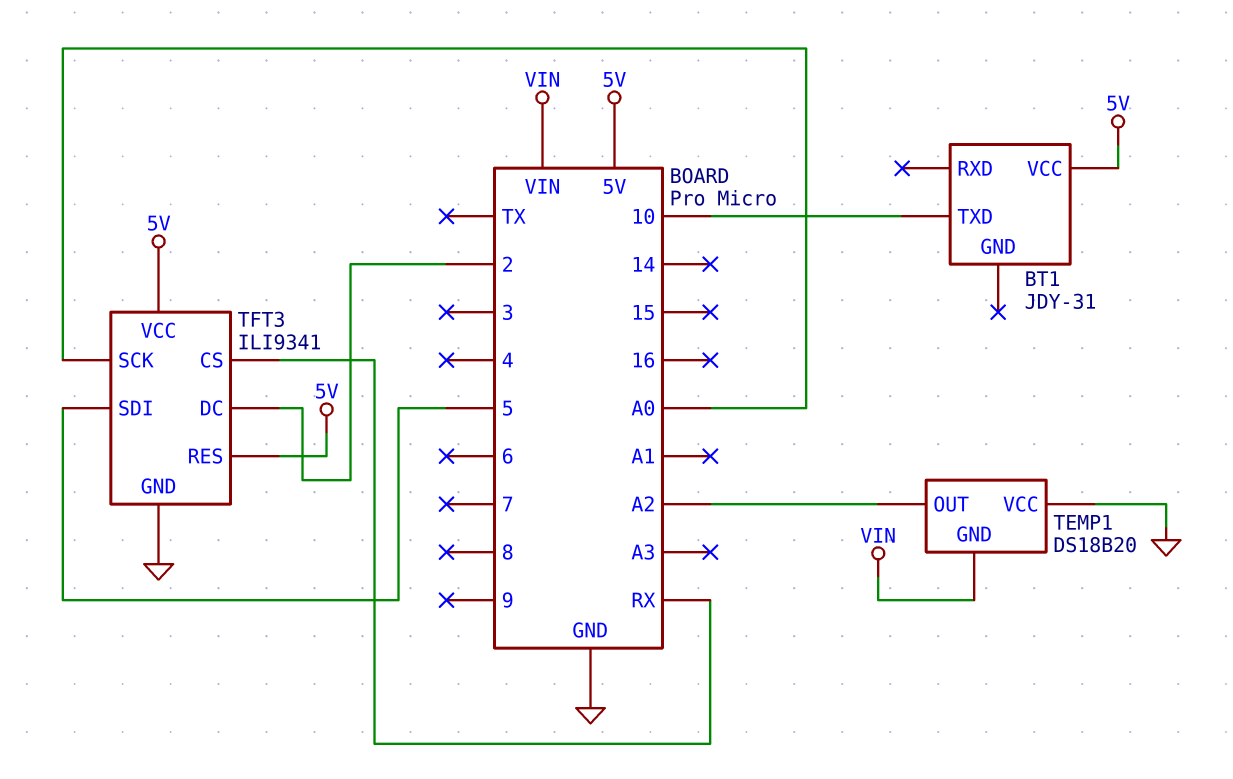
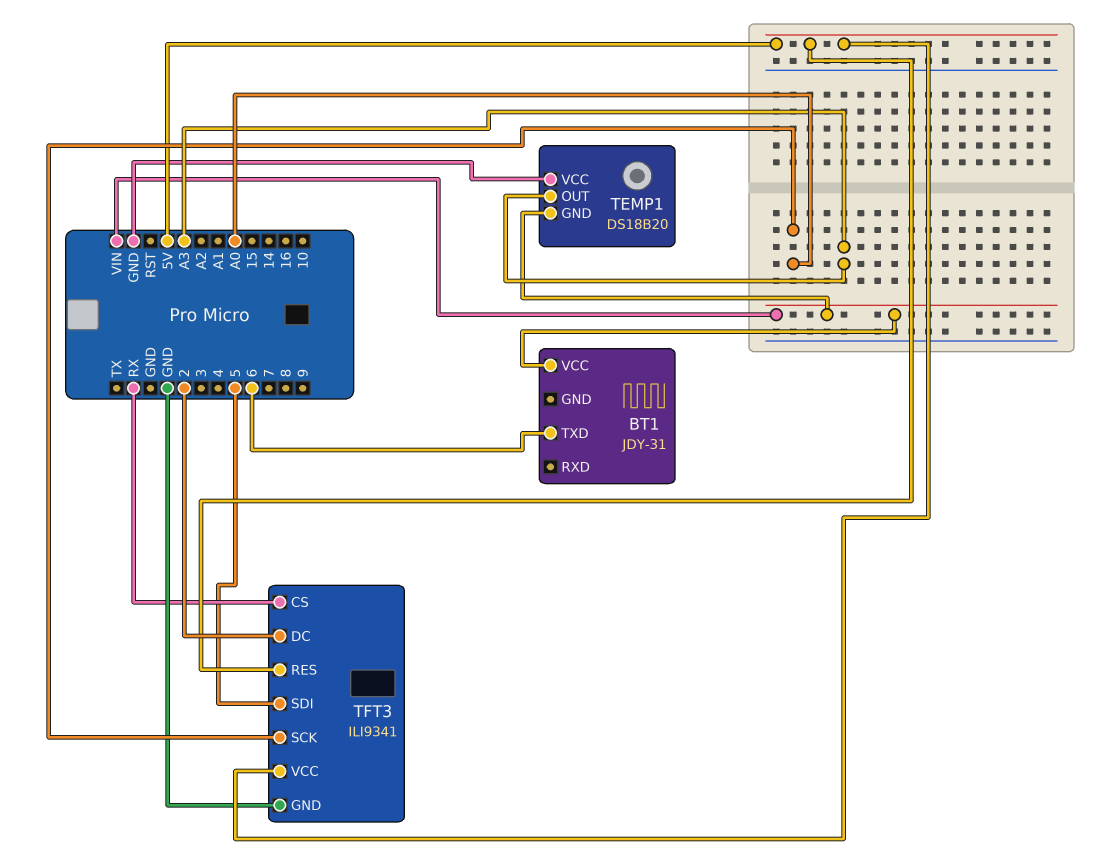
BT1 pin TXD: 10 -> 6
BT1 pin VCC: 5V -> VIN
TEMP1 pin OUT: A2 -> A3

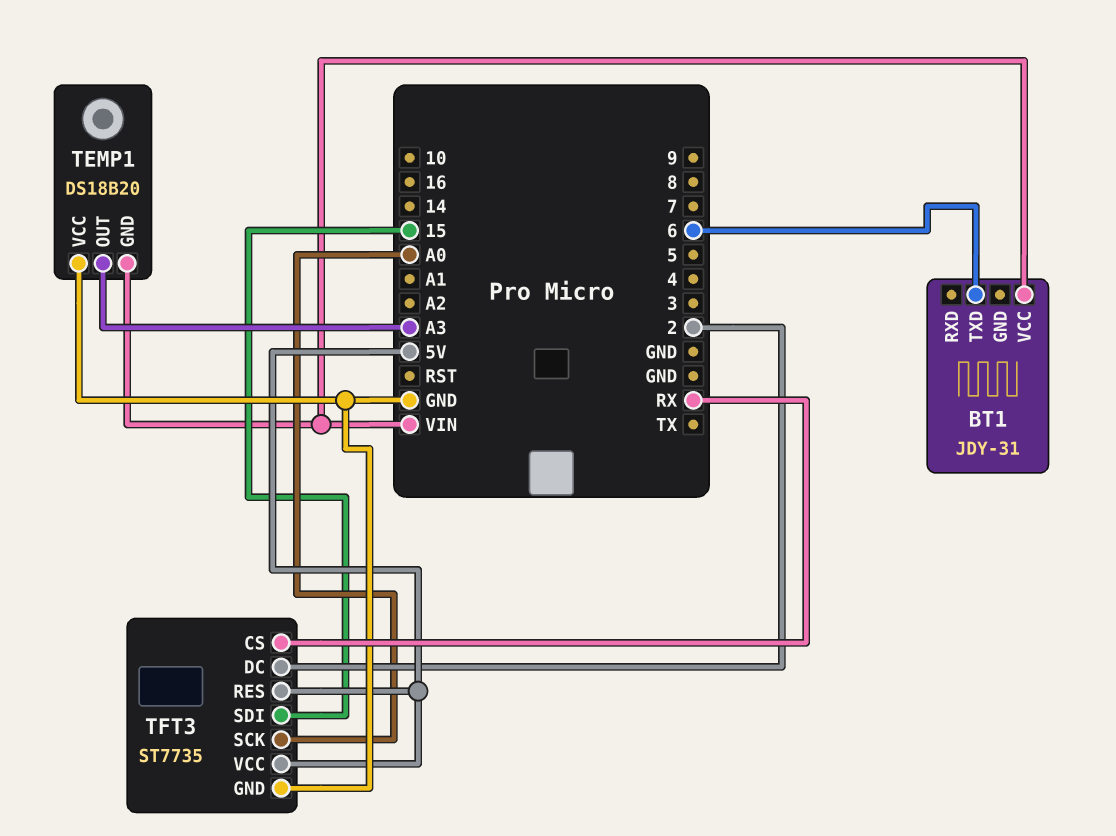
TFT3: ILI9341 -> ST7735
TFT3 pin SDI: 5 -> 15

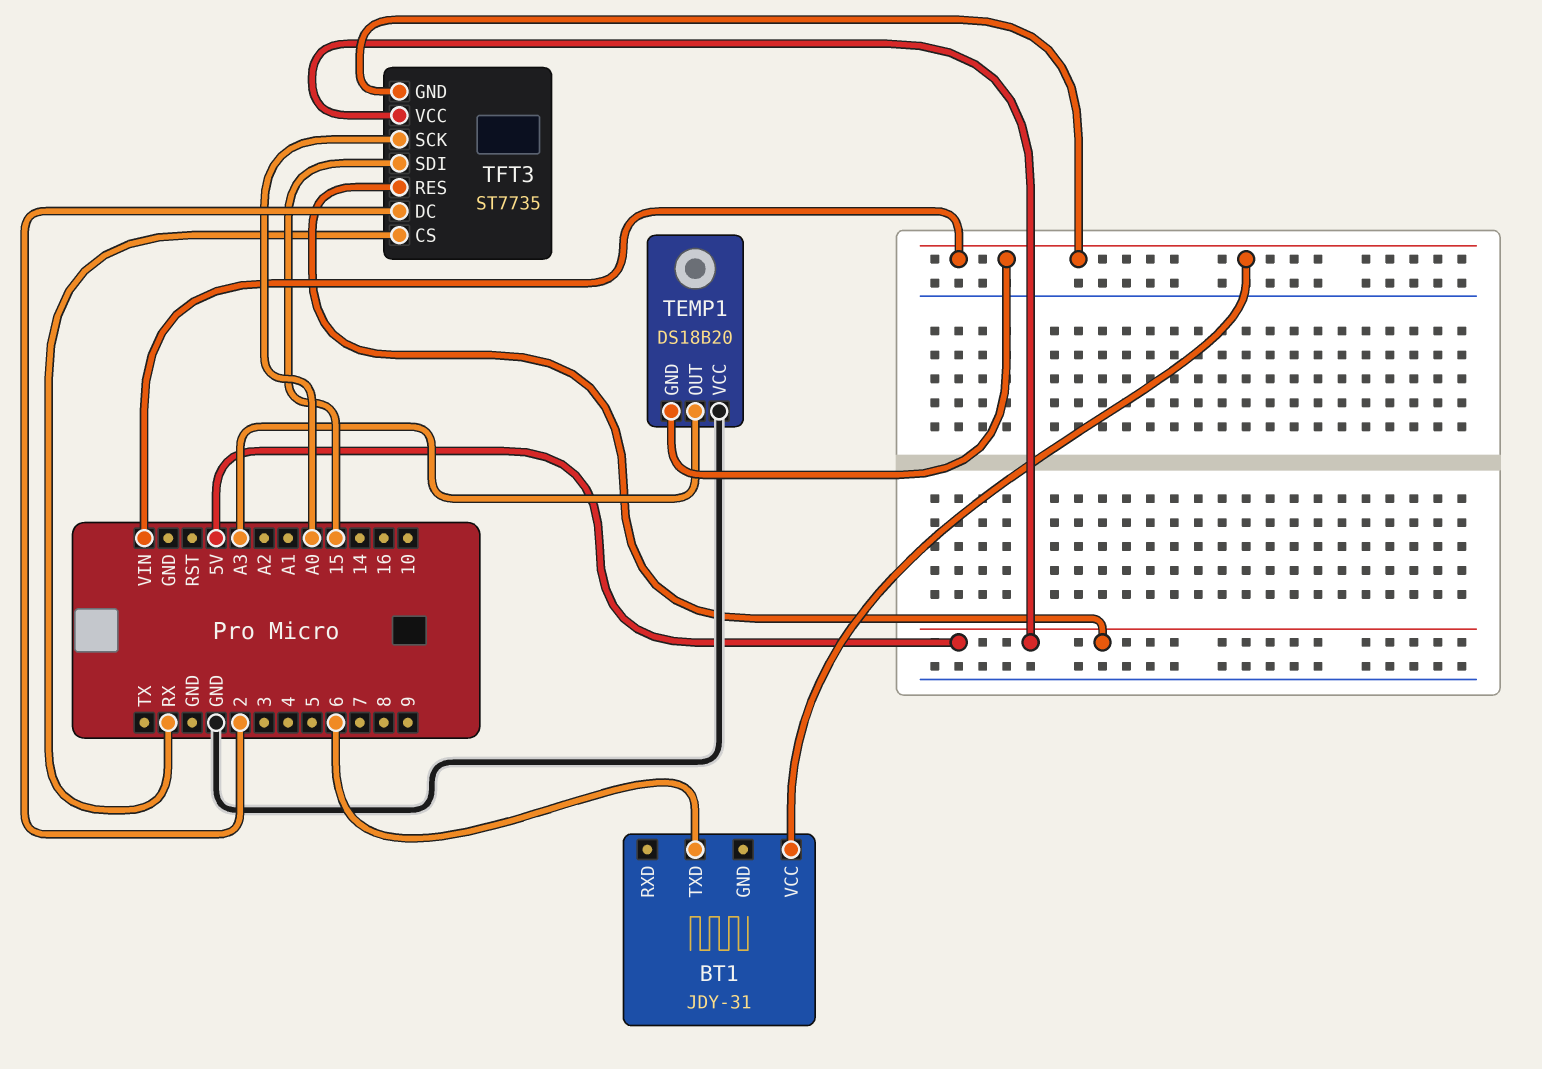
TFT3 pin GND: GND -> VIN

